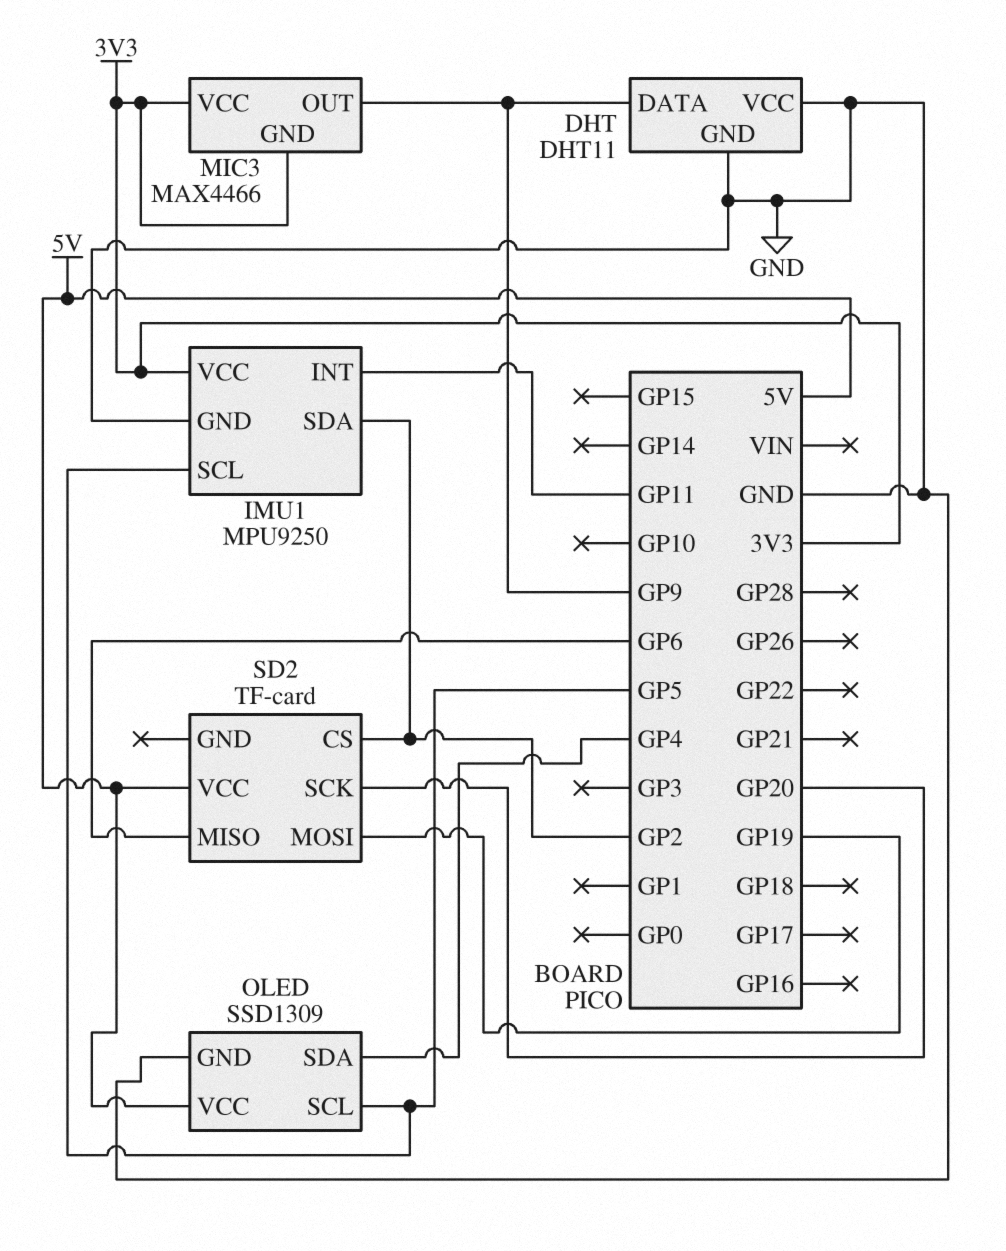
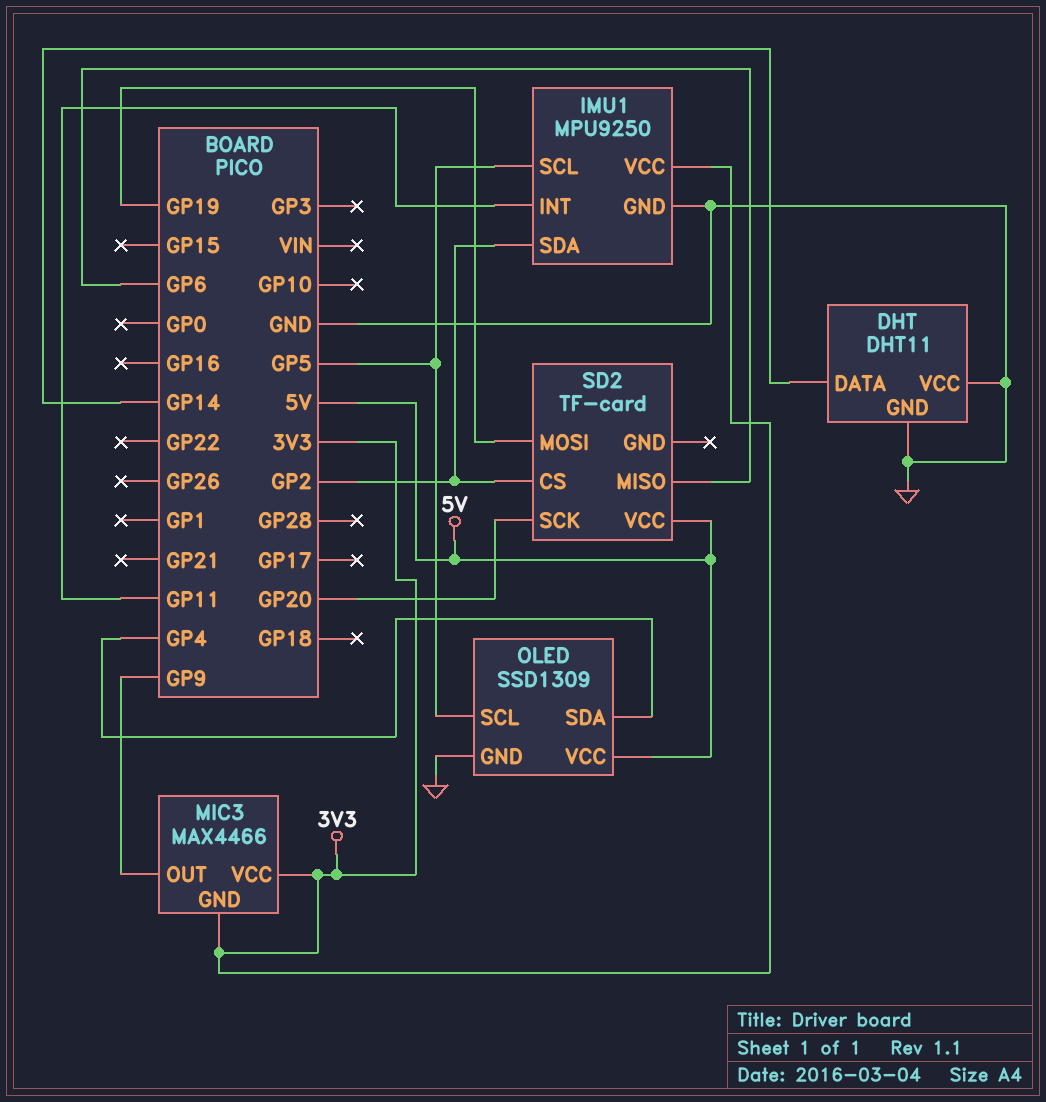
DHT pin DATA: GP9 -> GP14

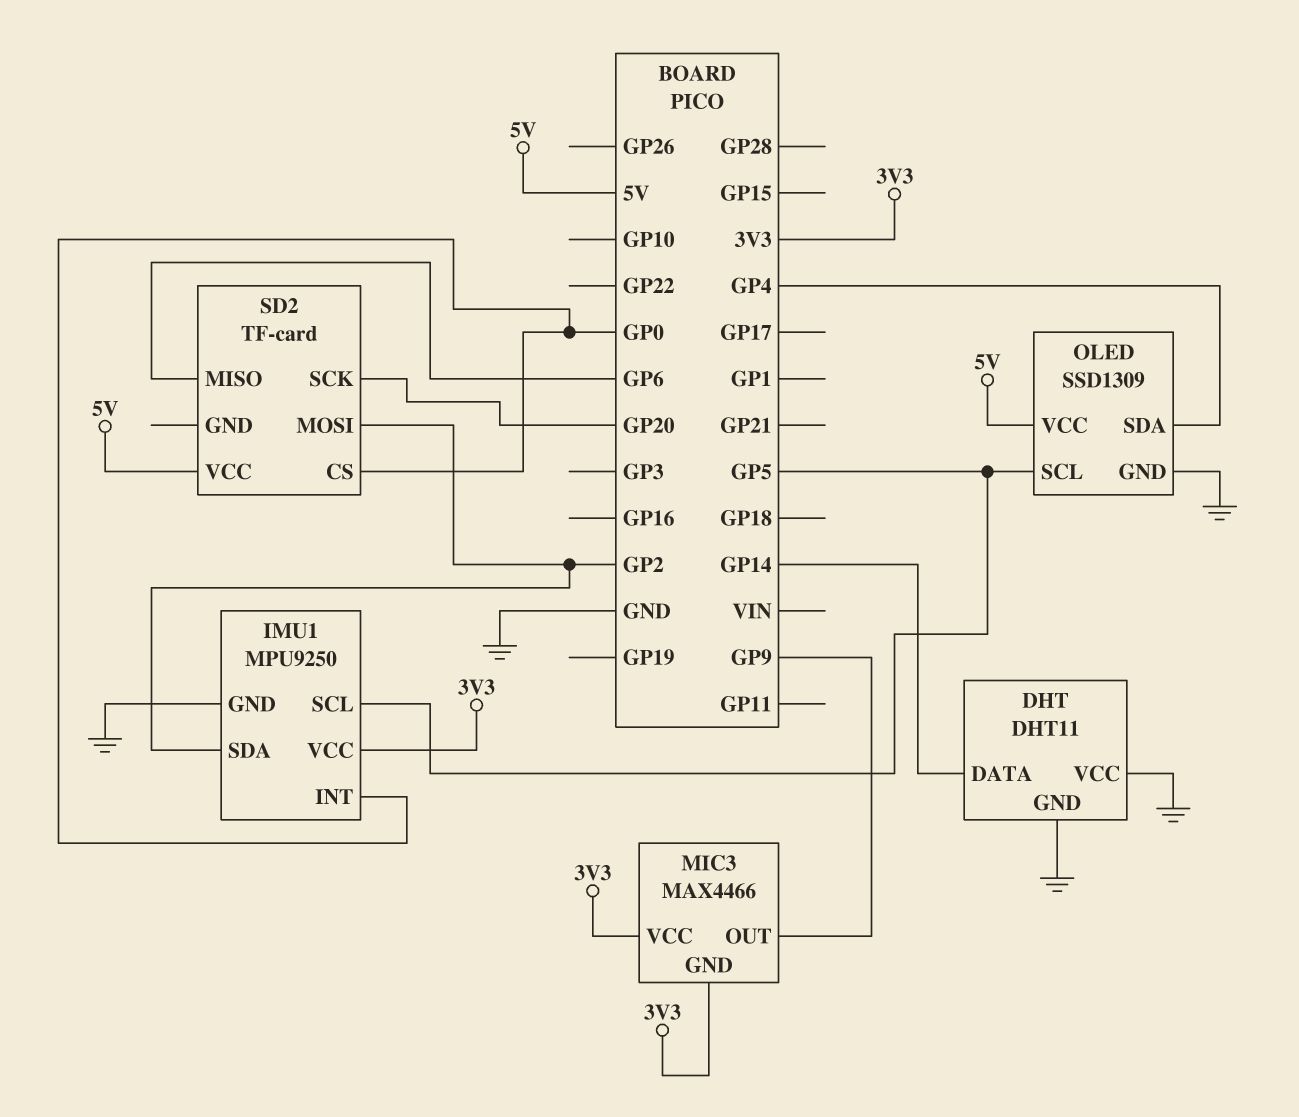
IMU1 pin INT: GP11 -> GP0
SD2 pin CS: GP2 -> GP0
SD2 pin MOSI: GP19 -> GP2

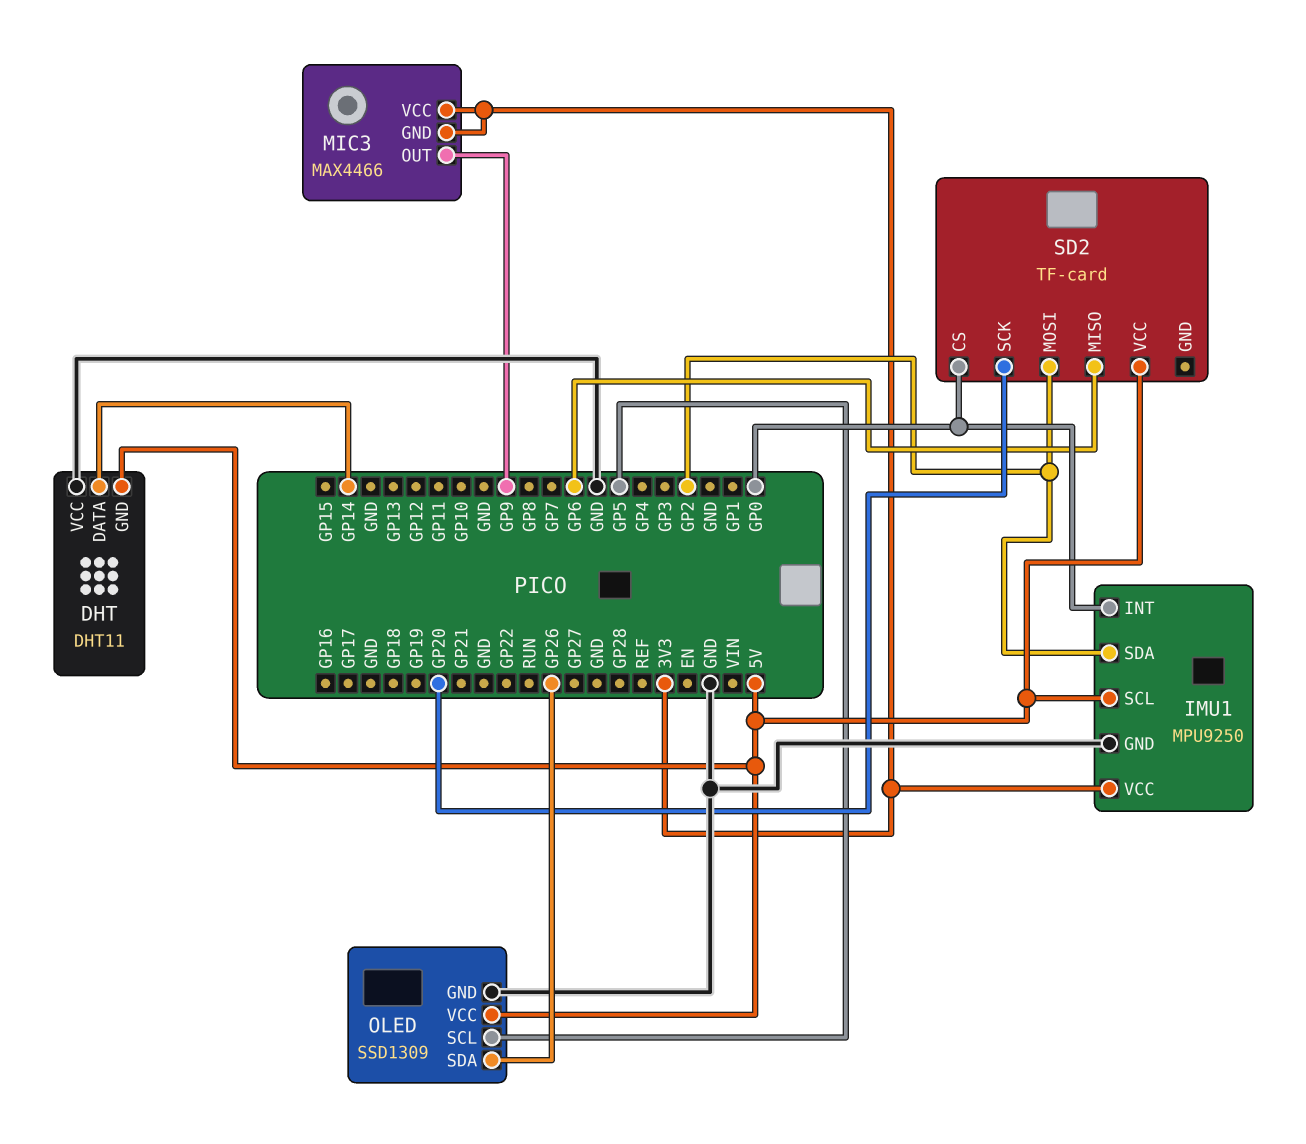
DHT pin GND: GND -> 5V
IMU1 pin SCL: GP5 -> 5V
OLED pin SDA: GP4 -> GP26

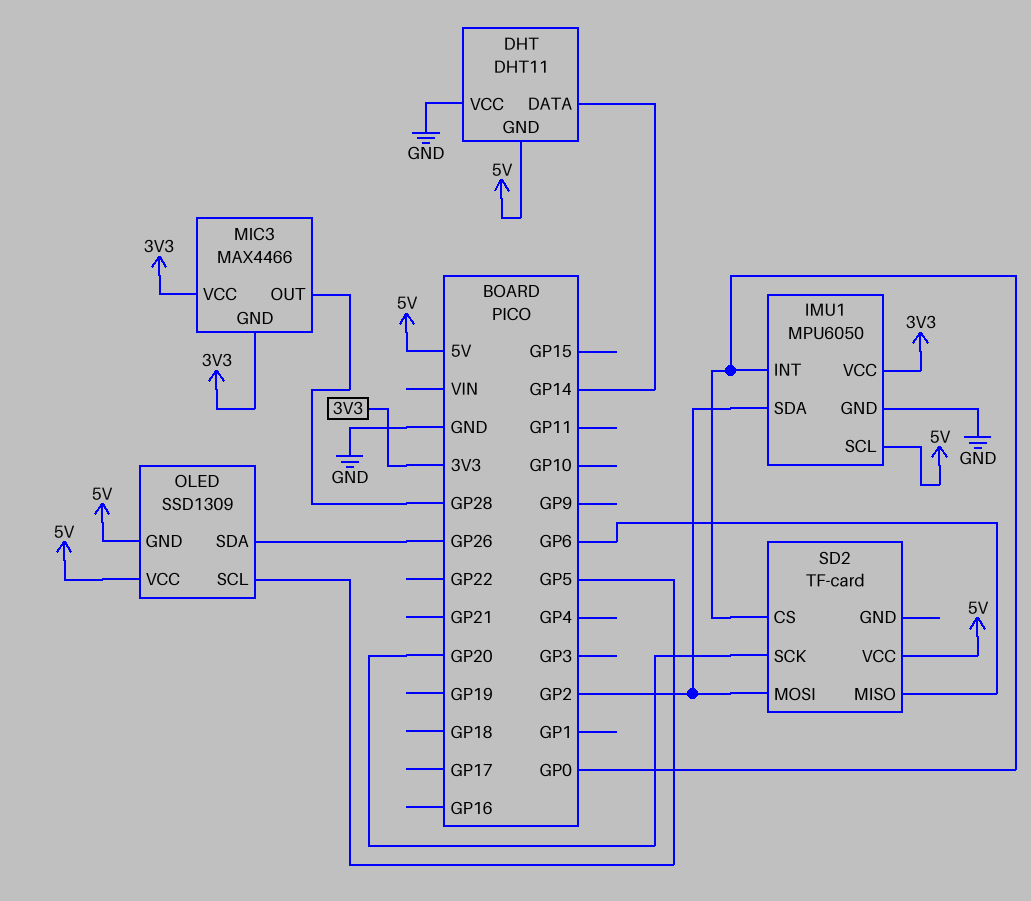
IMU1: MPU9250 -> MPU6050
MIC3 pin OUT: GP9 -> GP28
OLED pin GND: GND -> 5V

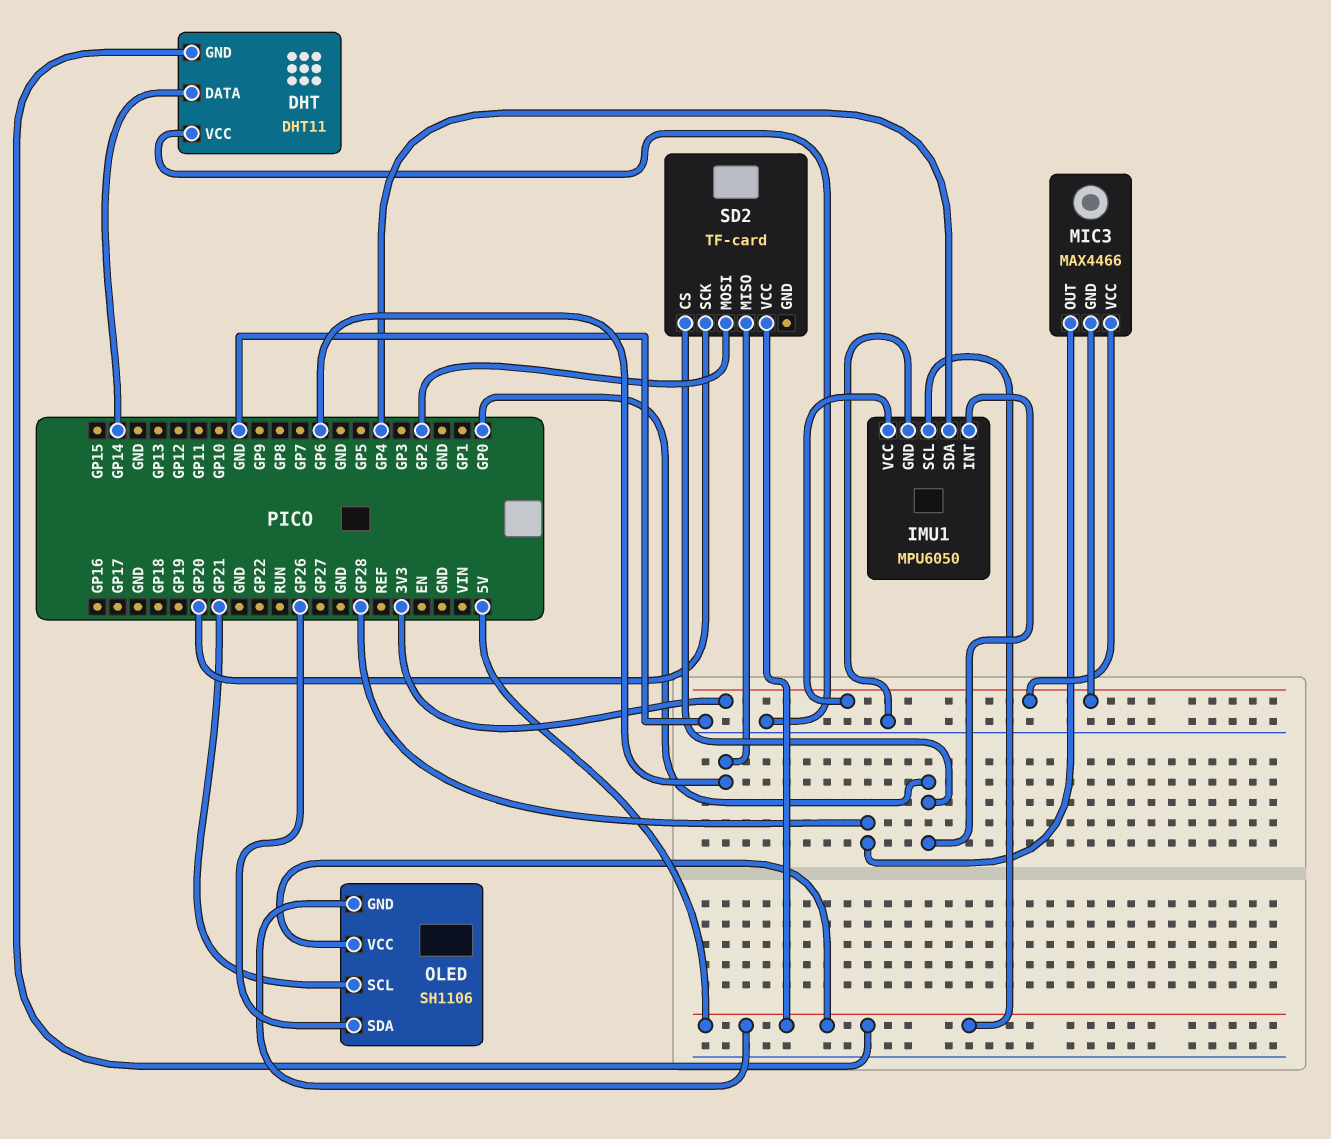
IMU1 pin SDA: GP2 -> GP4
OLED: SSD1309 -> SH1106
OLED pin SCL: GP5 -> GP21

